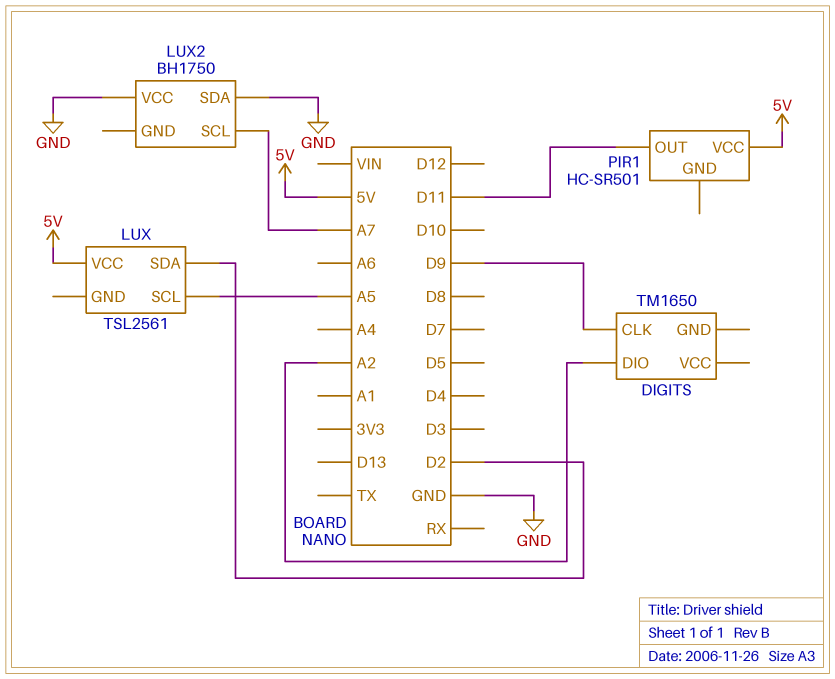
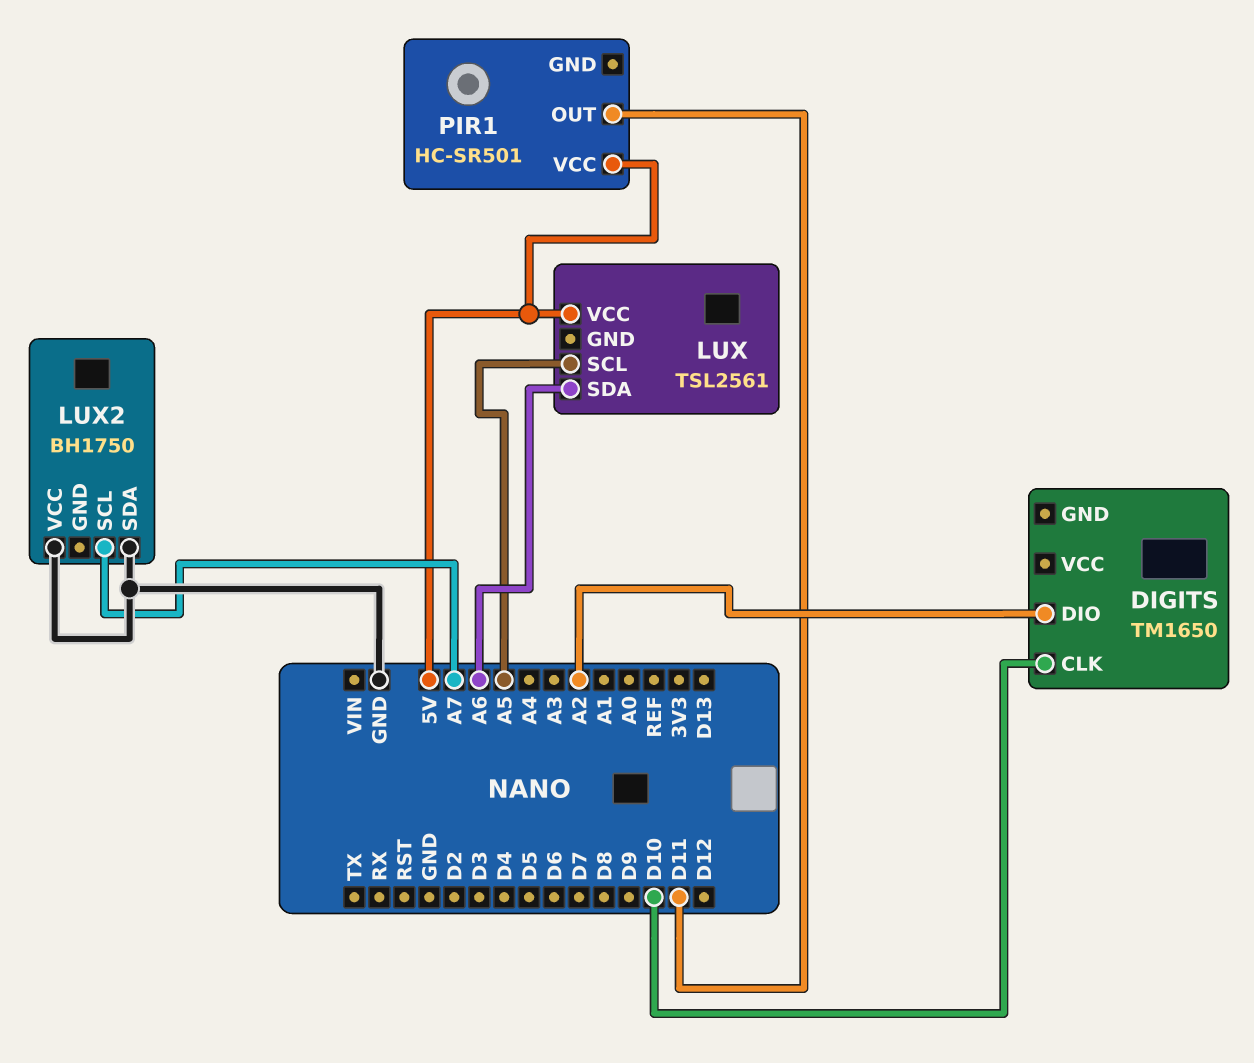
DIGITS pin CLK: D9 -> D10
LUX pin SDA: D2 -> A6

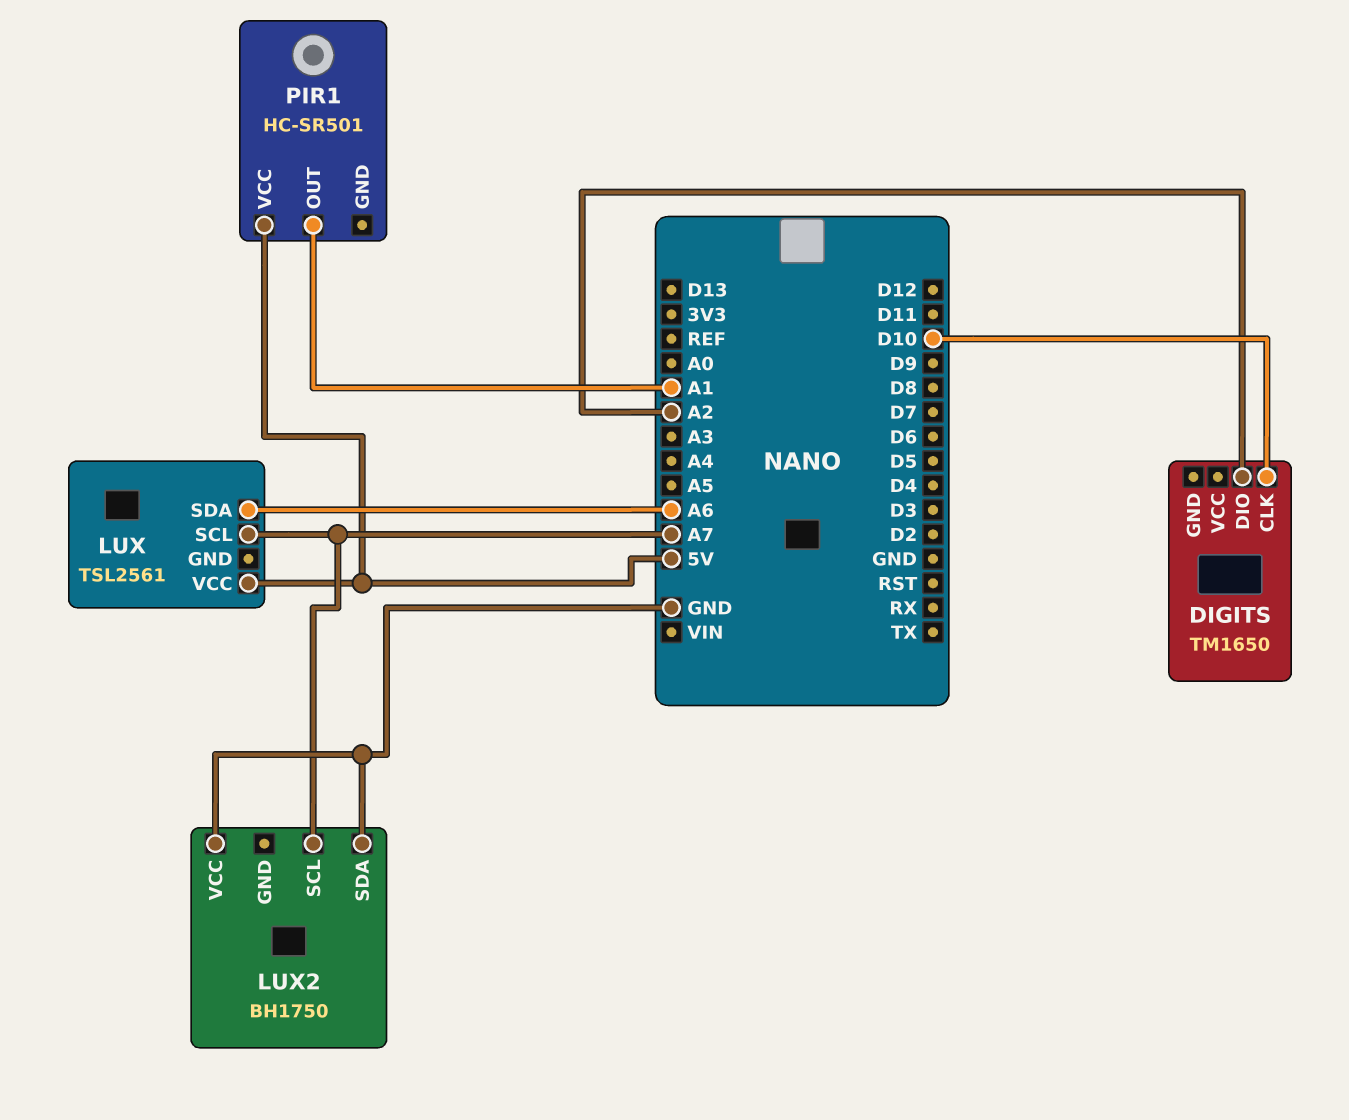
LUX pin SCL: A5 -> A7
PIR1 pin OUT: D11 -> A1

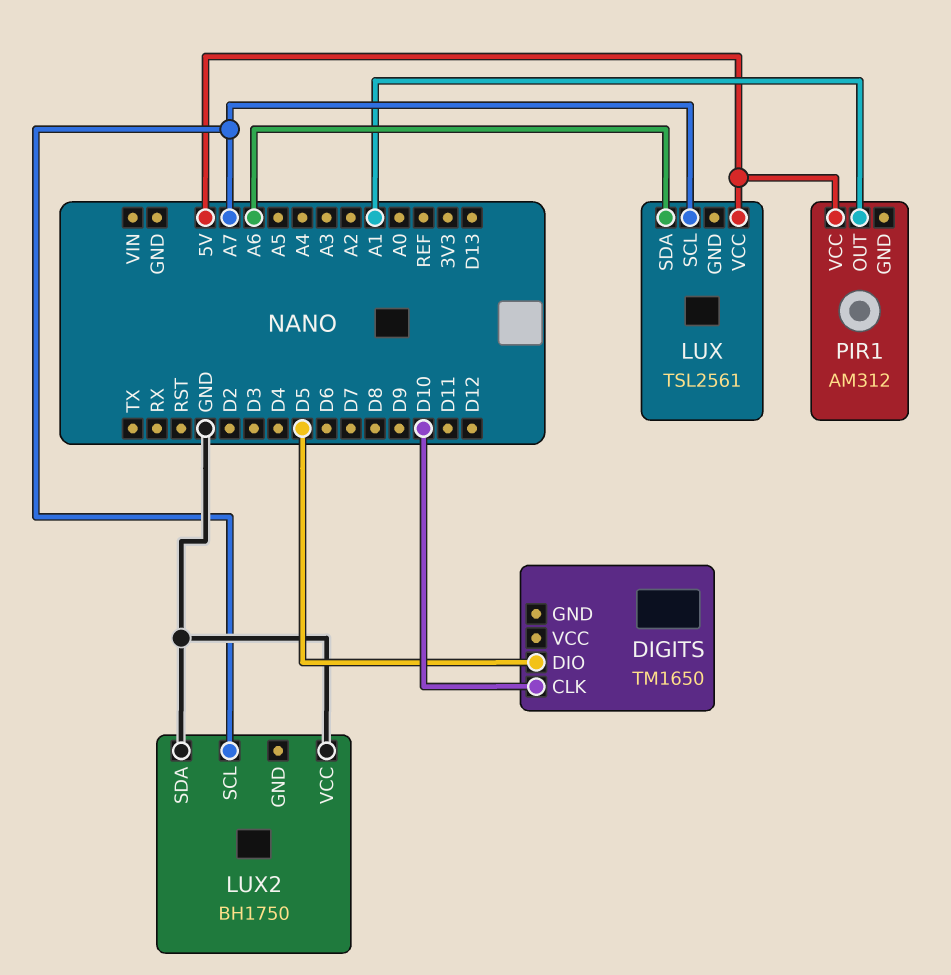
DIGITS pin DIO: A2 -> D5
PIR1: HC-SR501 -> AM312

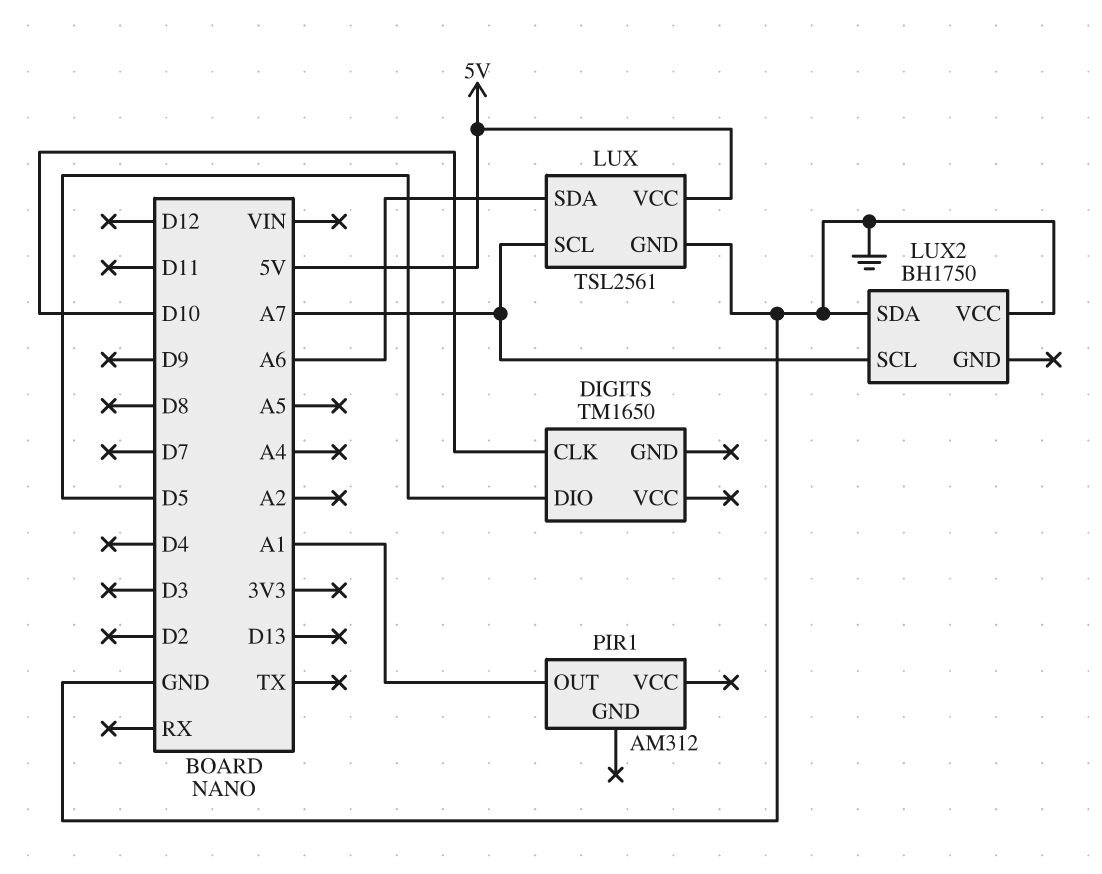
LUX pin GND: none -> GND
PIR1 pin VCC: 5V -> none

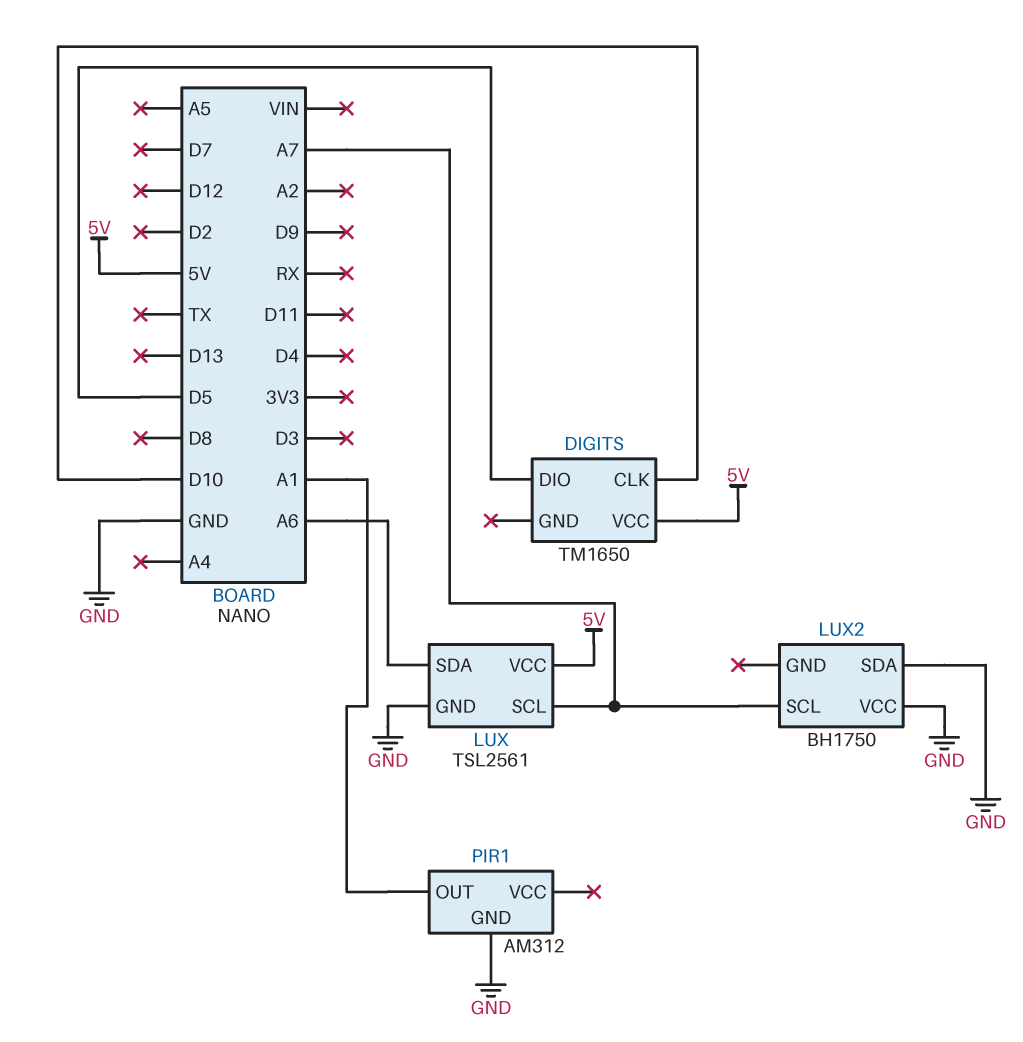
DIGITS pin VCC: none -> 5V
PIR1 pin GND: none -> GND

